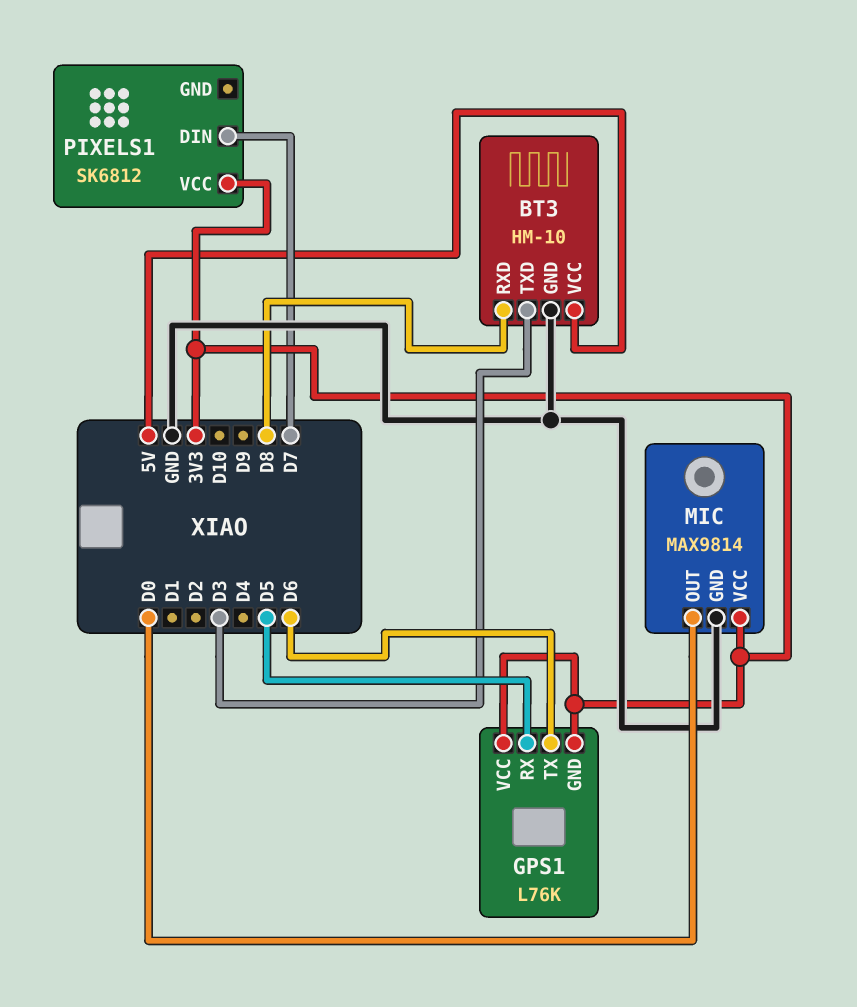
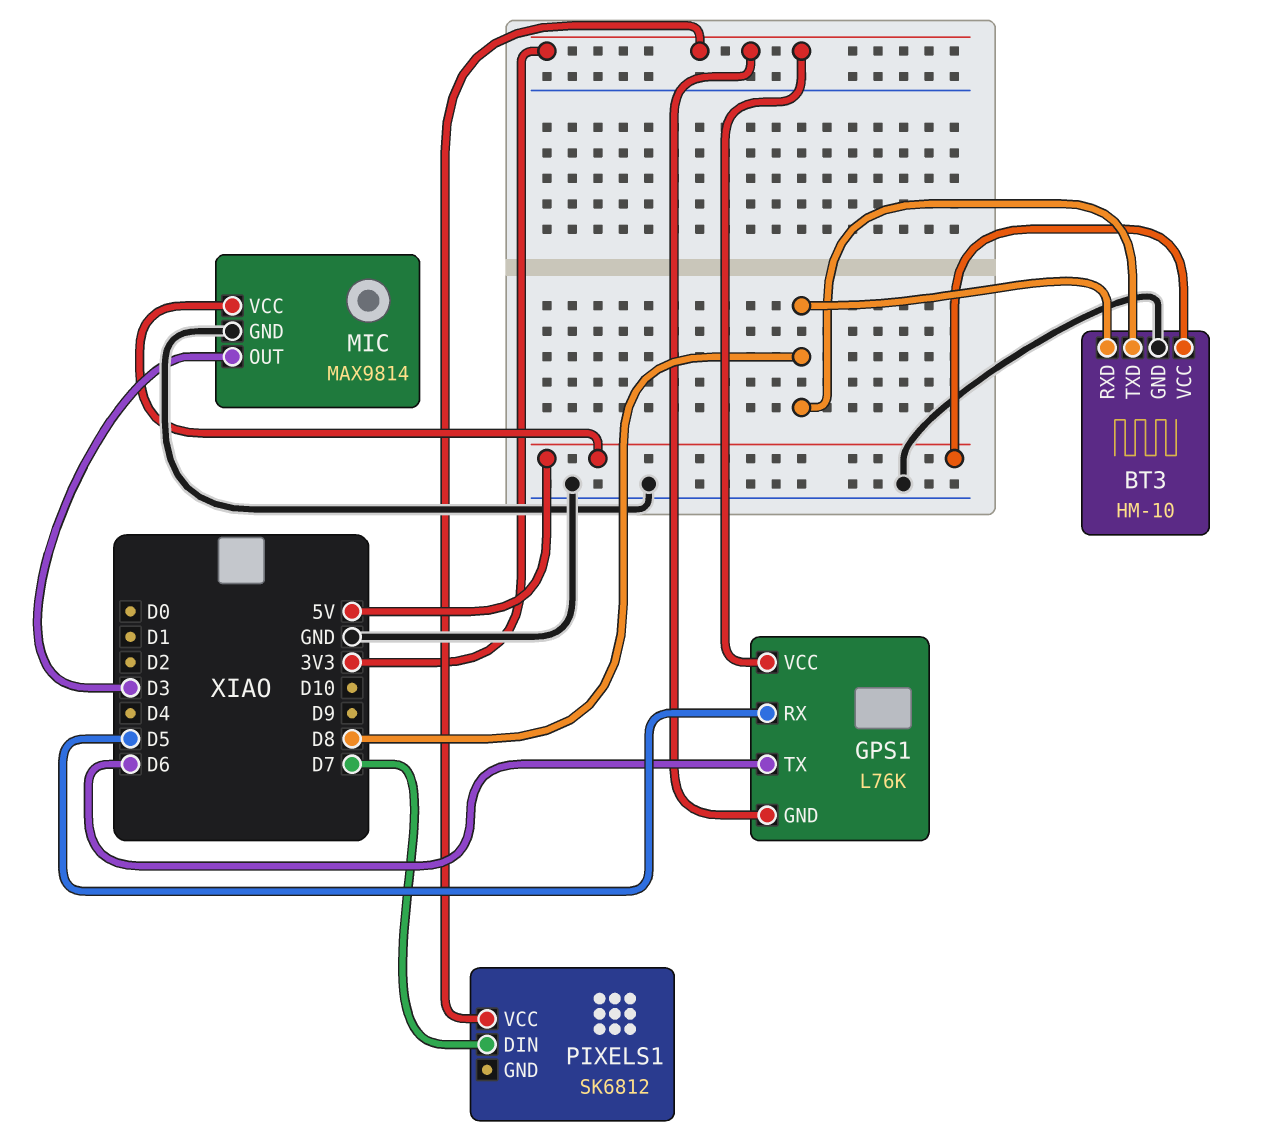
BT3 pin TXD: D3 -> D8
MIC pin OUT: D0 -> D3
MIC pin VCC: 3V3 -> 5V

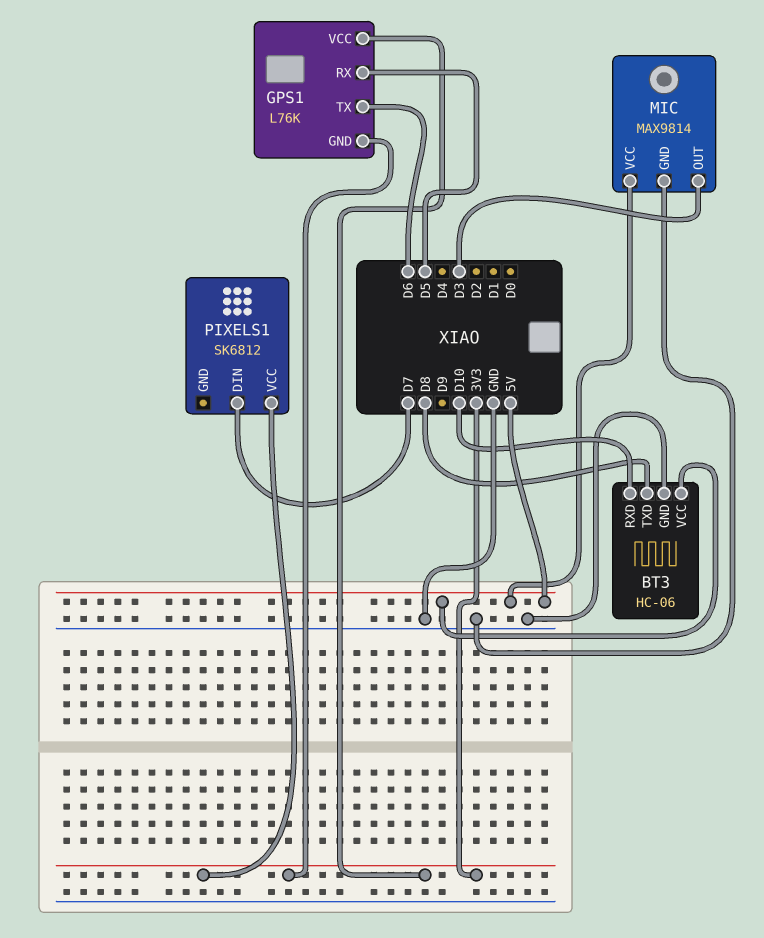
BT3: HM-10 -> HC-06
BT3 pin RXD: D8 -> D10

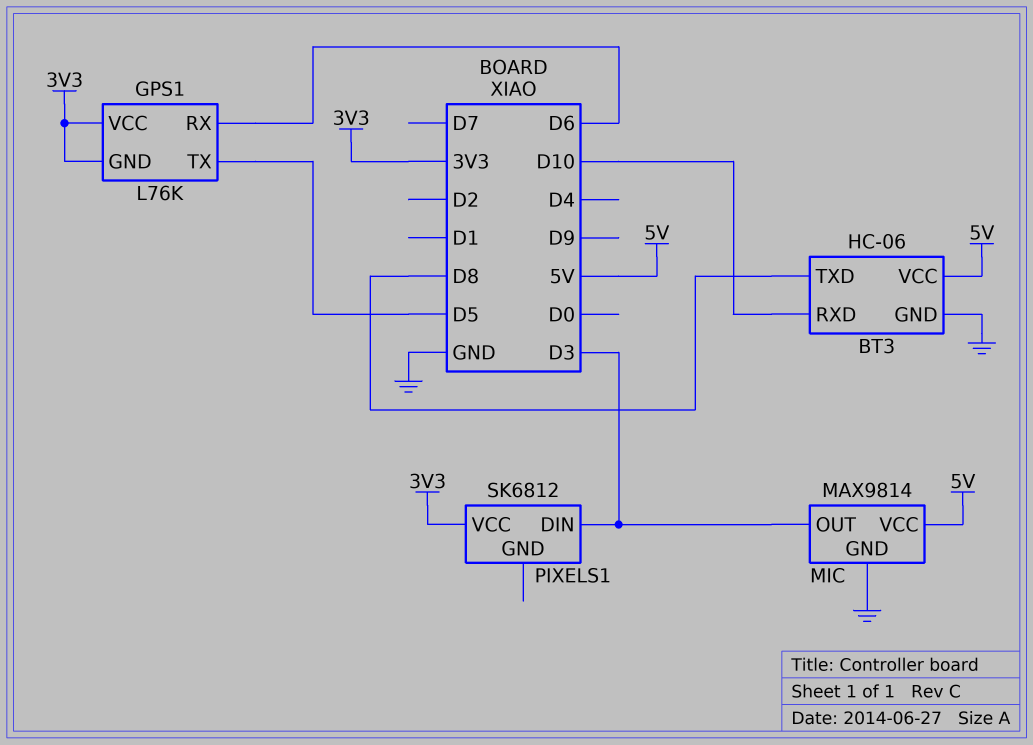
GPS1 pin RX: D5 -> D6
GPS1 pin TX: D6 -> D5
PIXELS1 pin DIN: D7 -> D3

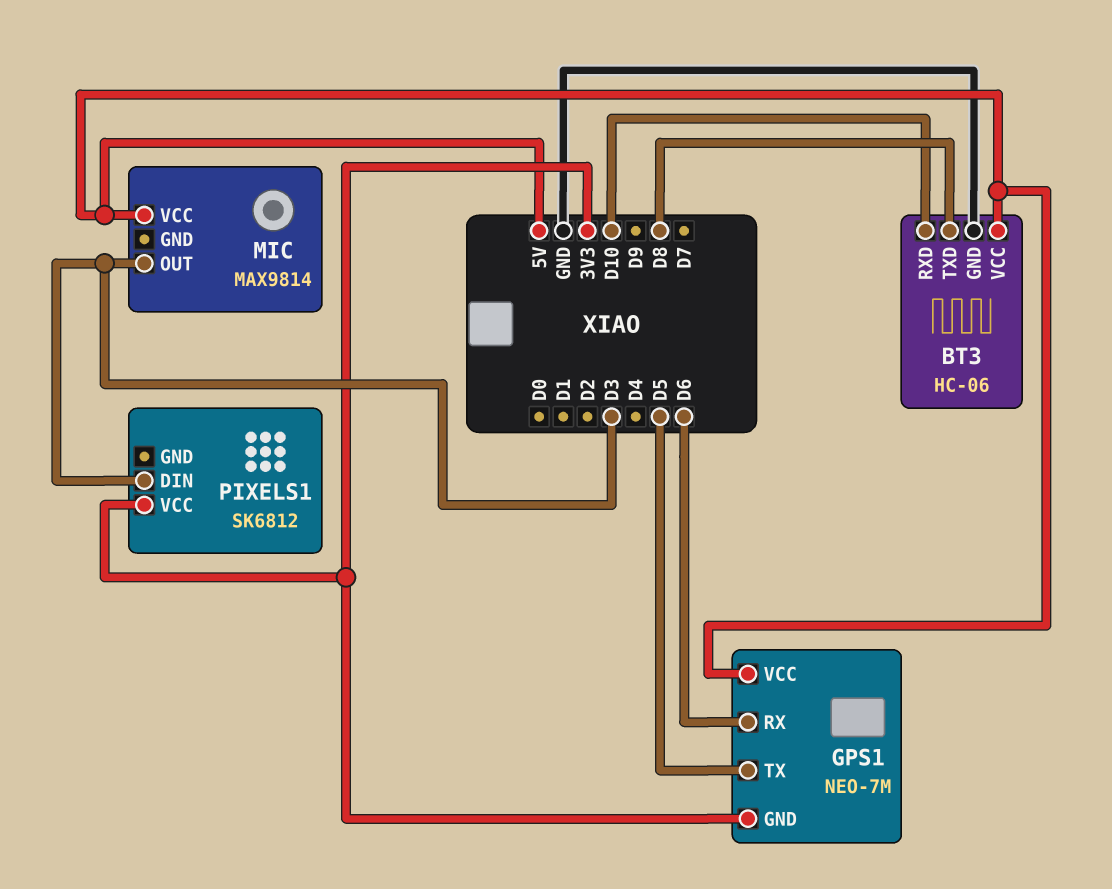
GPS1: L76K -> NEO-7M
GPS1 pin VCC: 3V3 -> 5V
MIC pin GND: GND -> none

